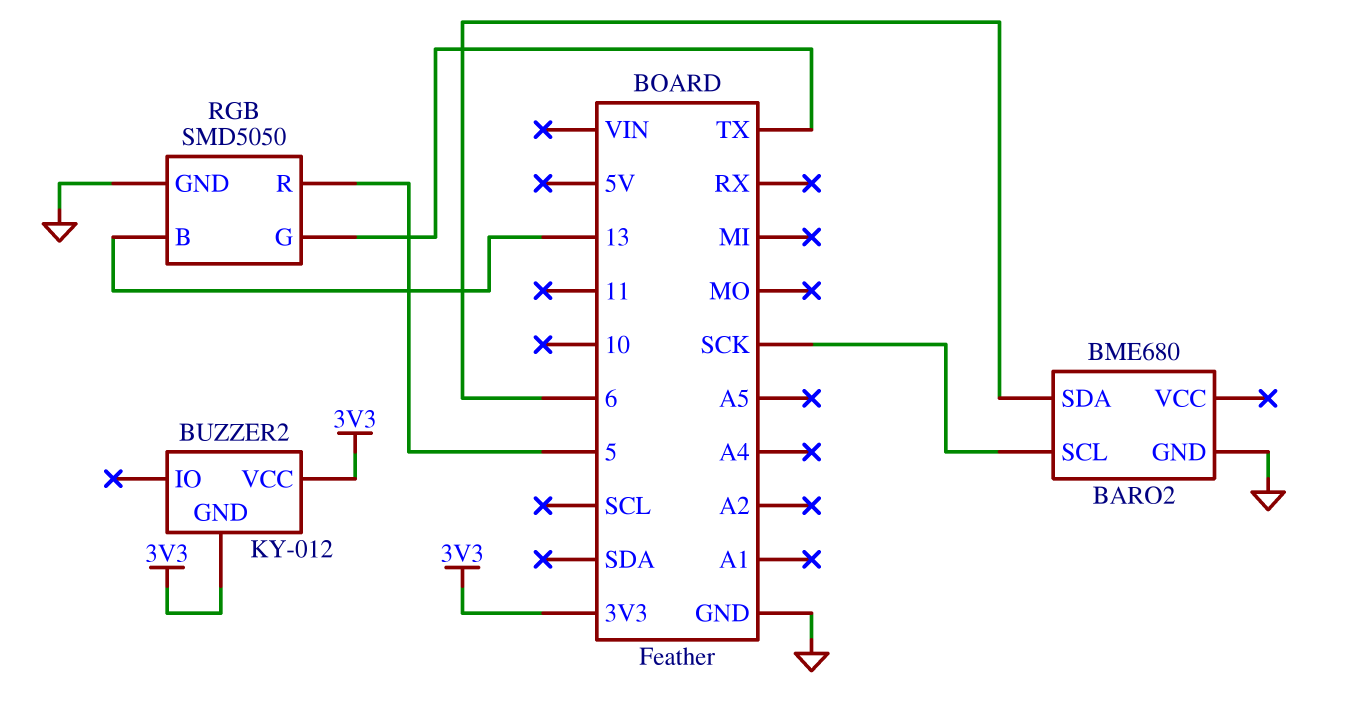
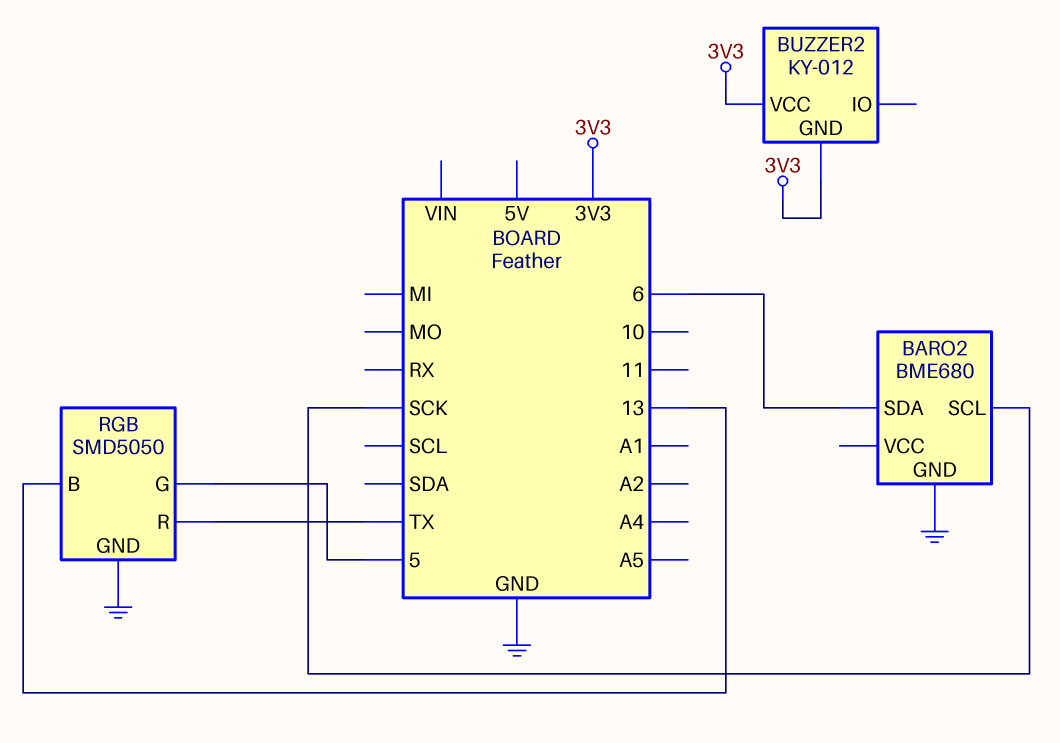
RGB pin G: TX -> 5
RGB pin R: 5 -> TX

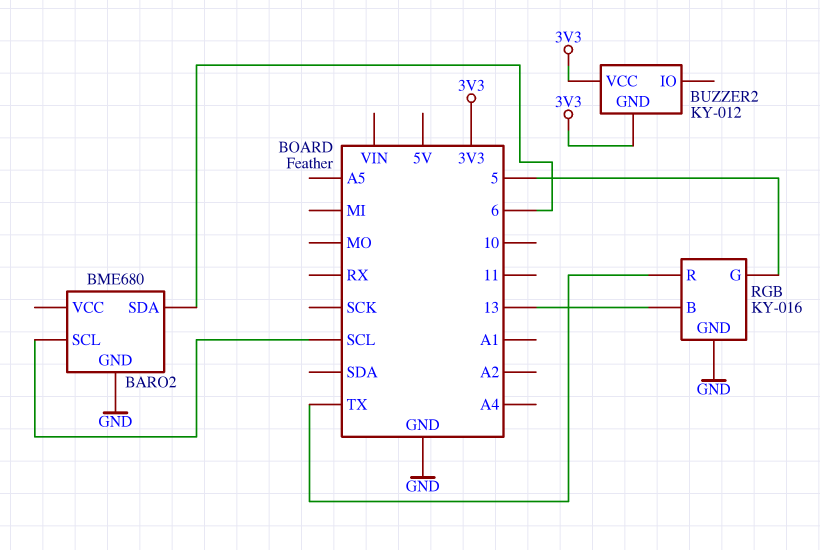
BARO2 pin SCL: SCK -> SCL
RGB: SMD5050 -> KY-016

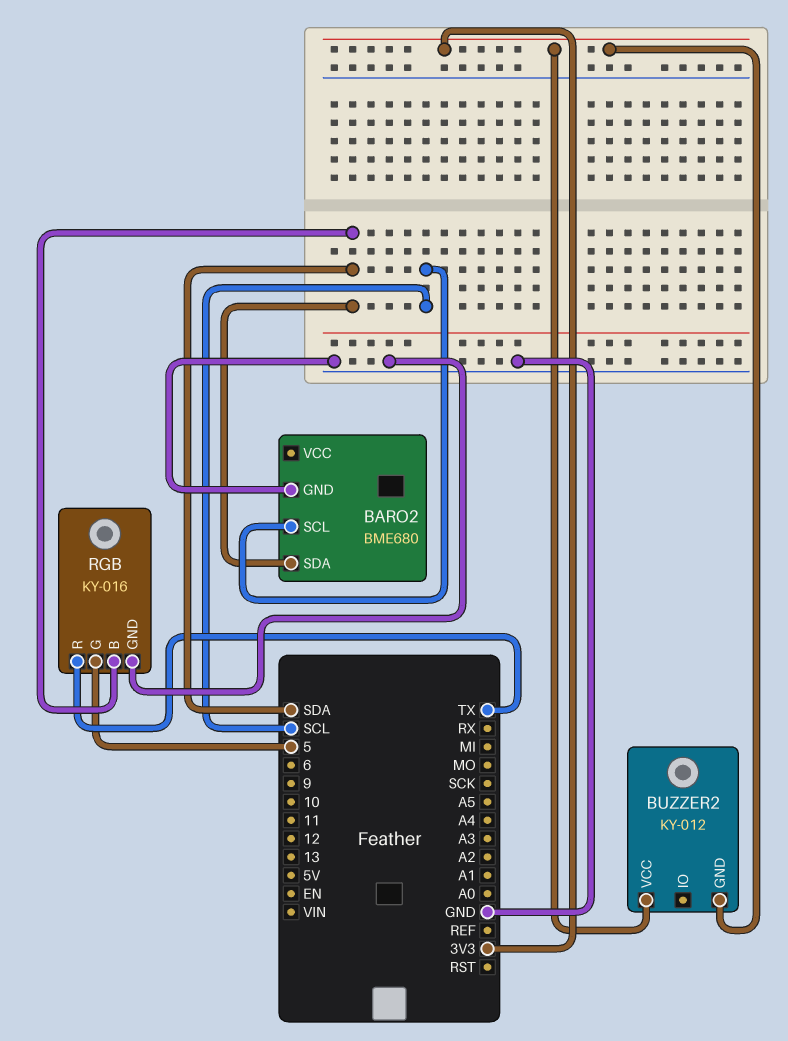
BARO2 pin SDA: 6 -> SDA
RGB pin B: 13 -> SDA

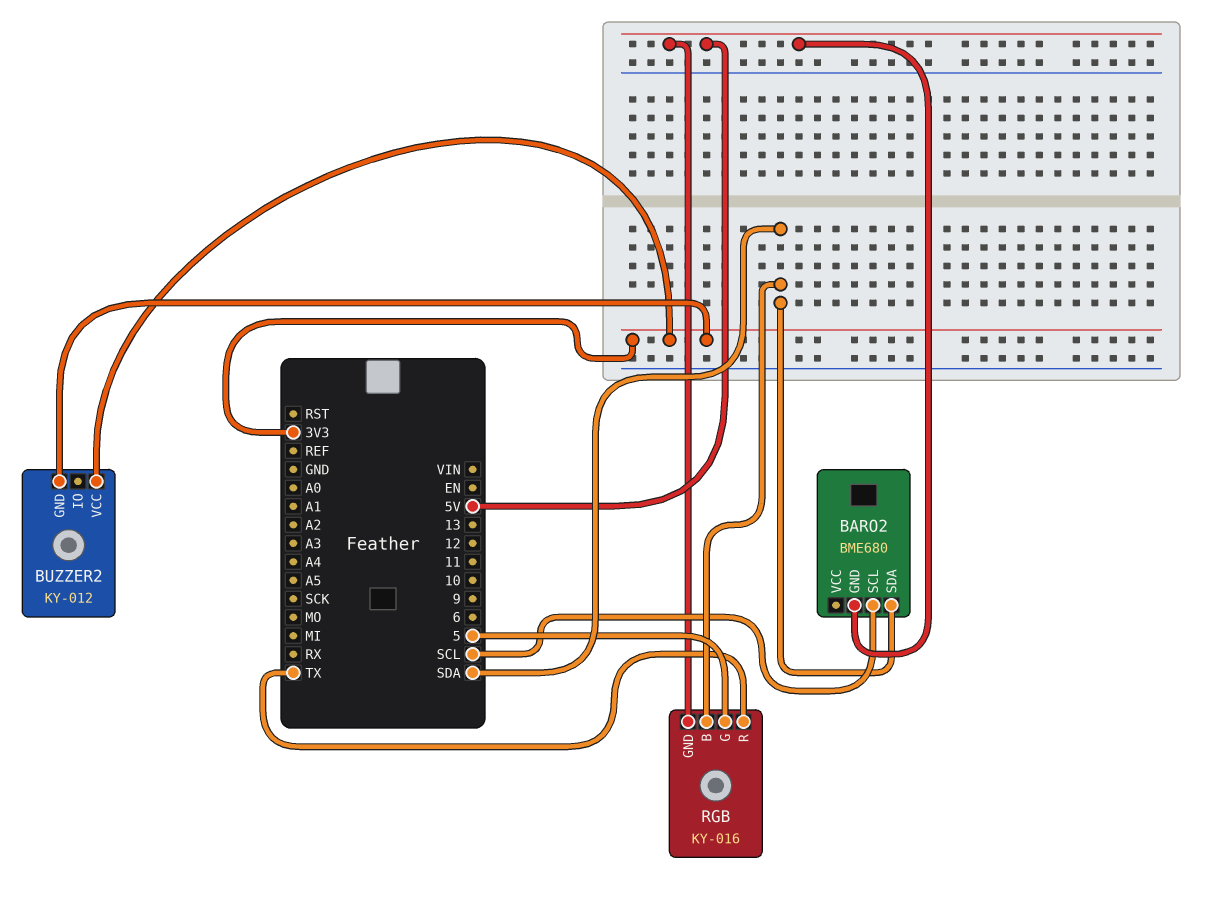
BARO2 pin GND: GND -> 5V
RGB pin GND: GND -> 5V

